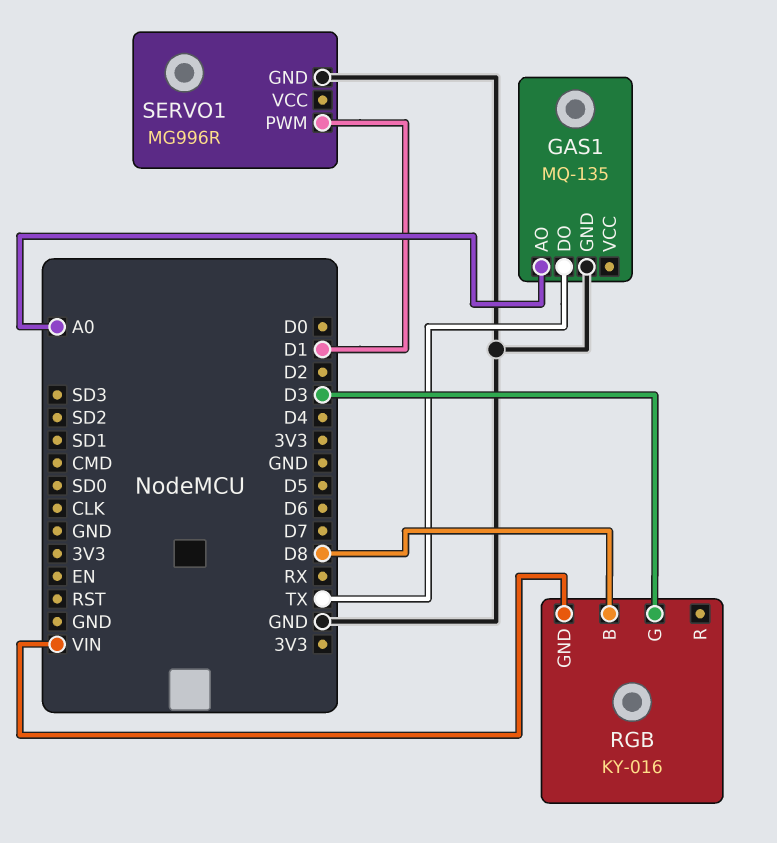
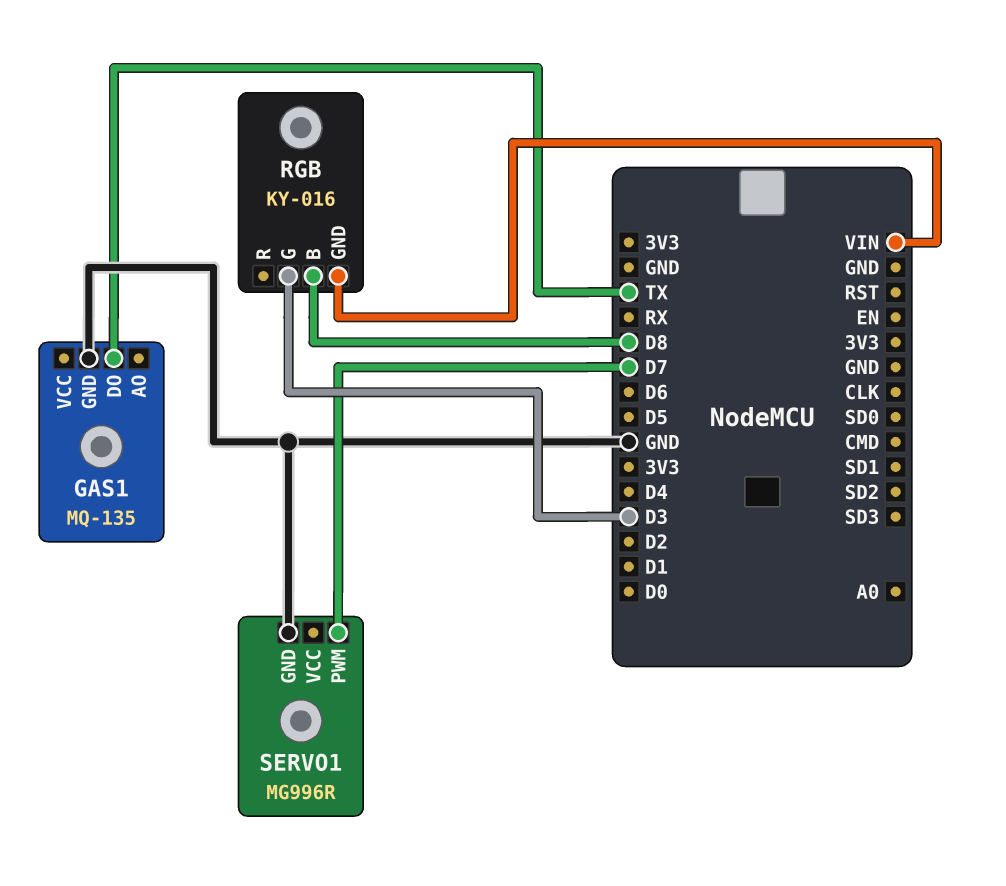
GAS1 pin AO: A0 -> none
SERVO1 pin PWM: D1 -> D7

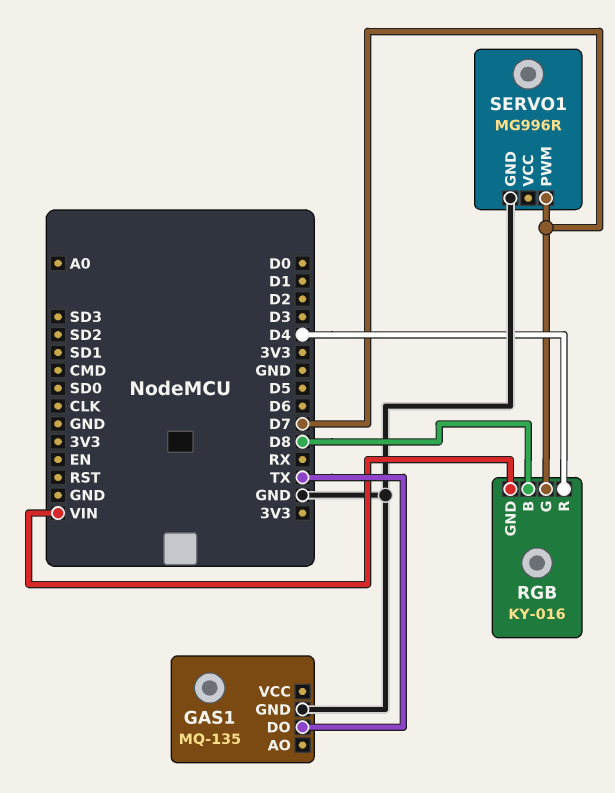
RGB pin G: D3 -> D7
RGB pin R: none -> D4

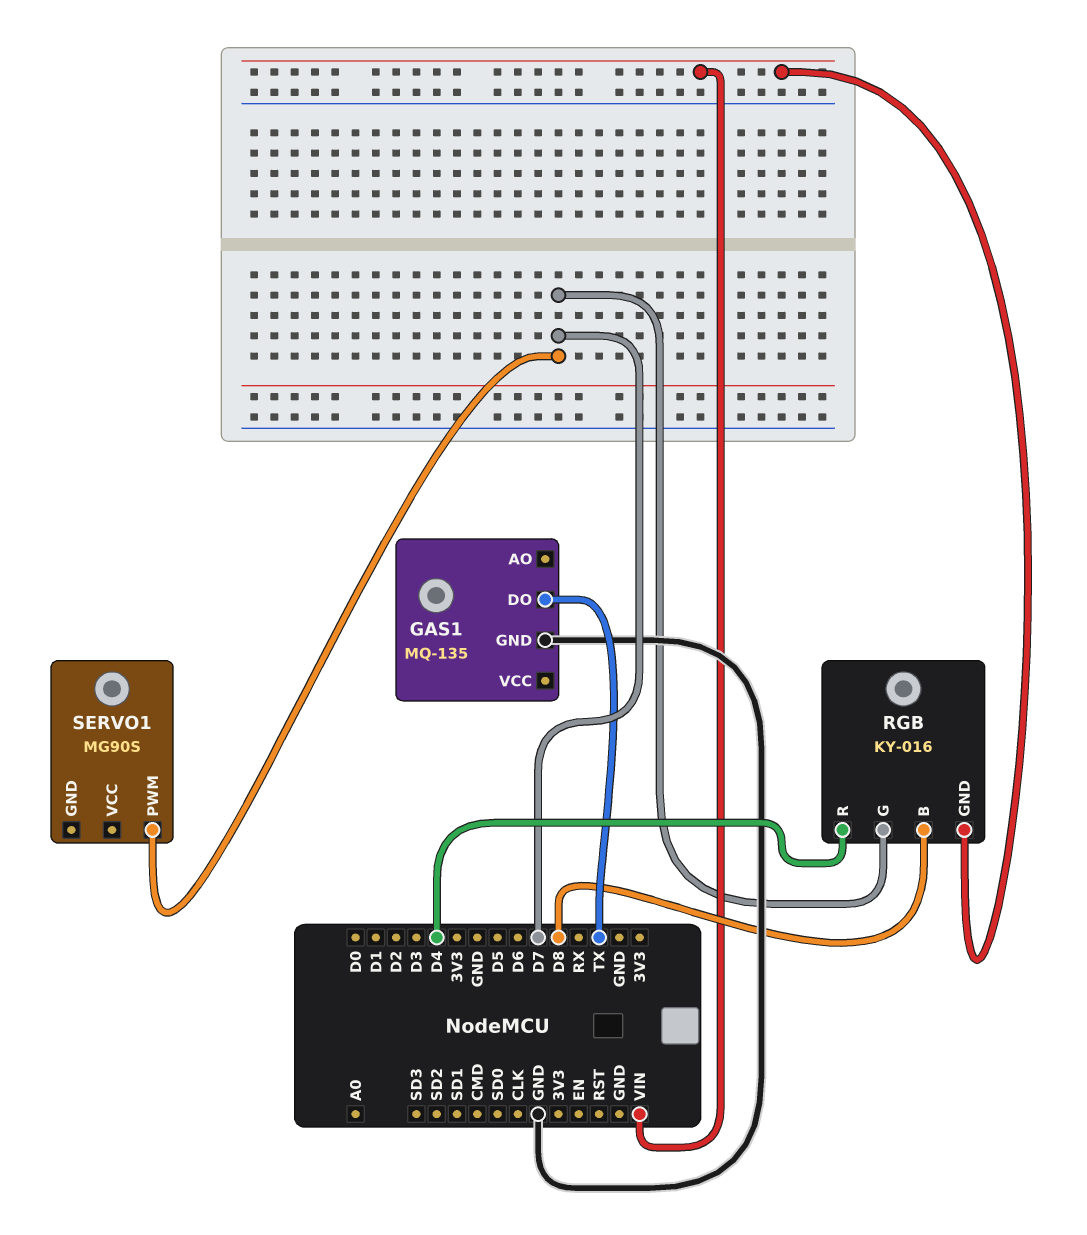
SERVO1: MG996R -> MG90S
SERVO1 pin GND: GND -> none

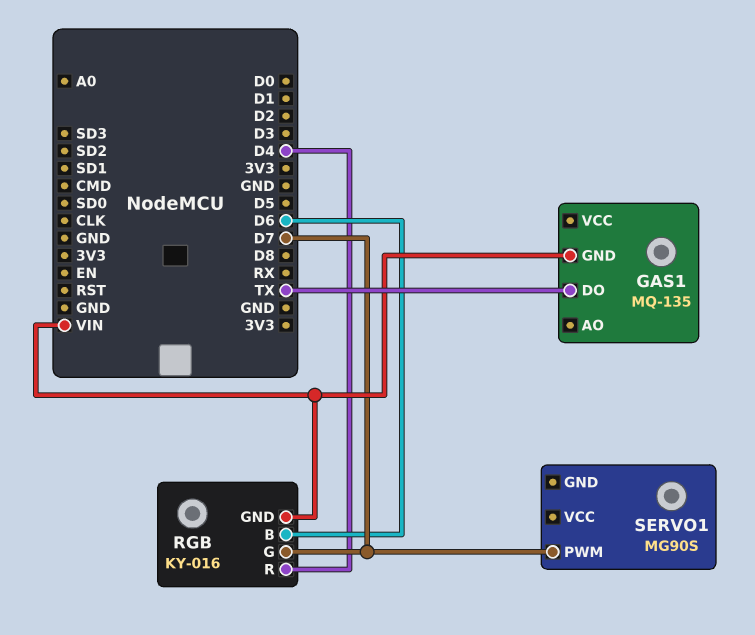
GAS1 pin GND: GND -> VIN
RGB pin B: D8 -> D6

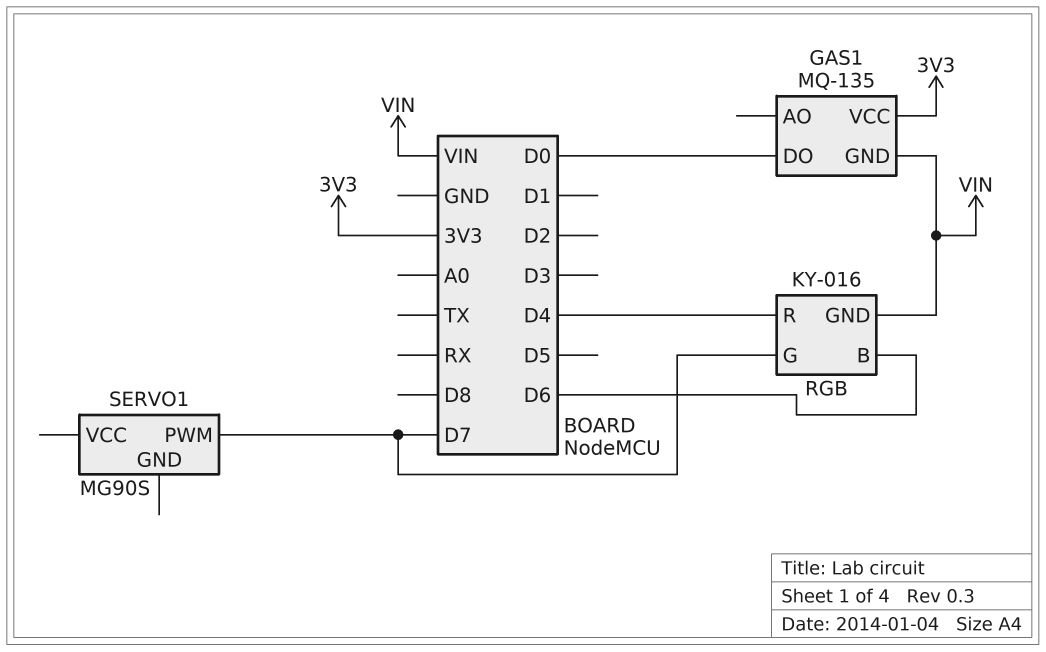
GAS1 pin DO: TX -> D0
GAS1 pin VCC: none -> 3V3

